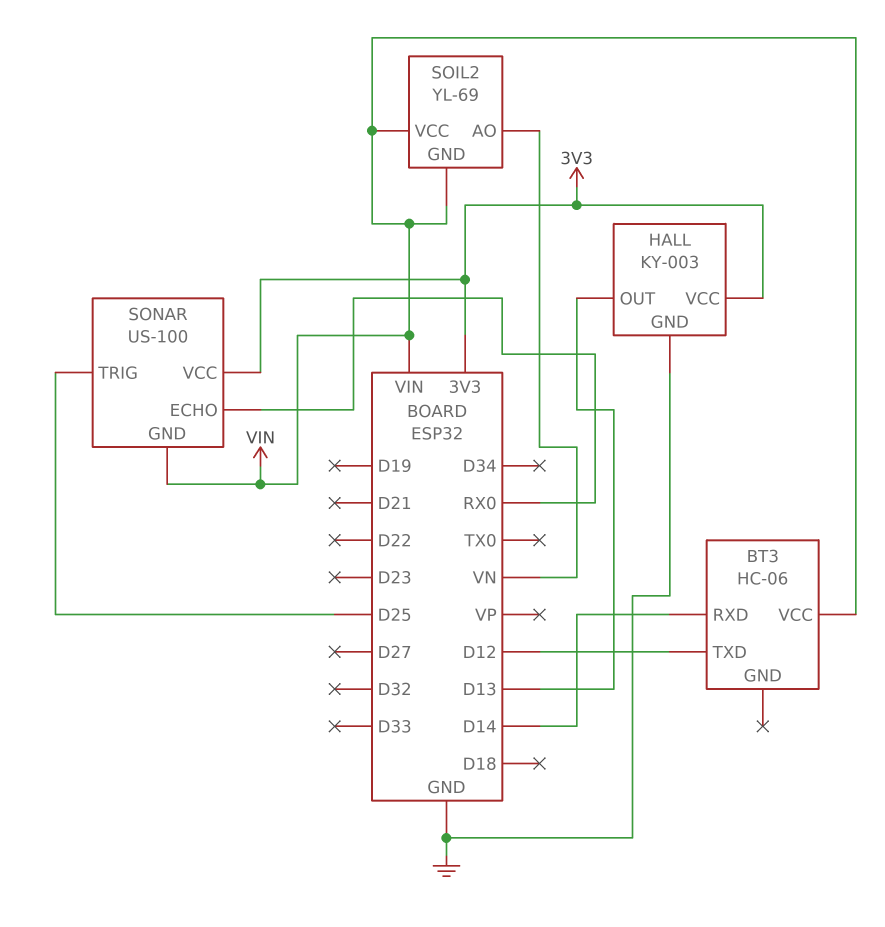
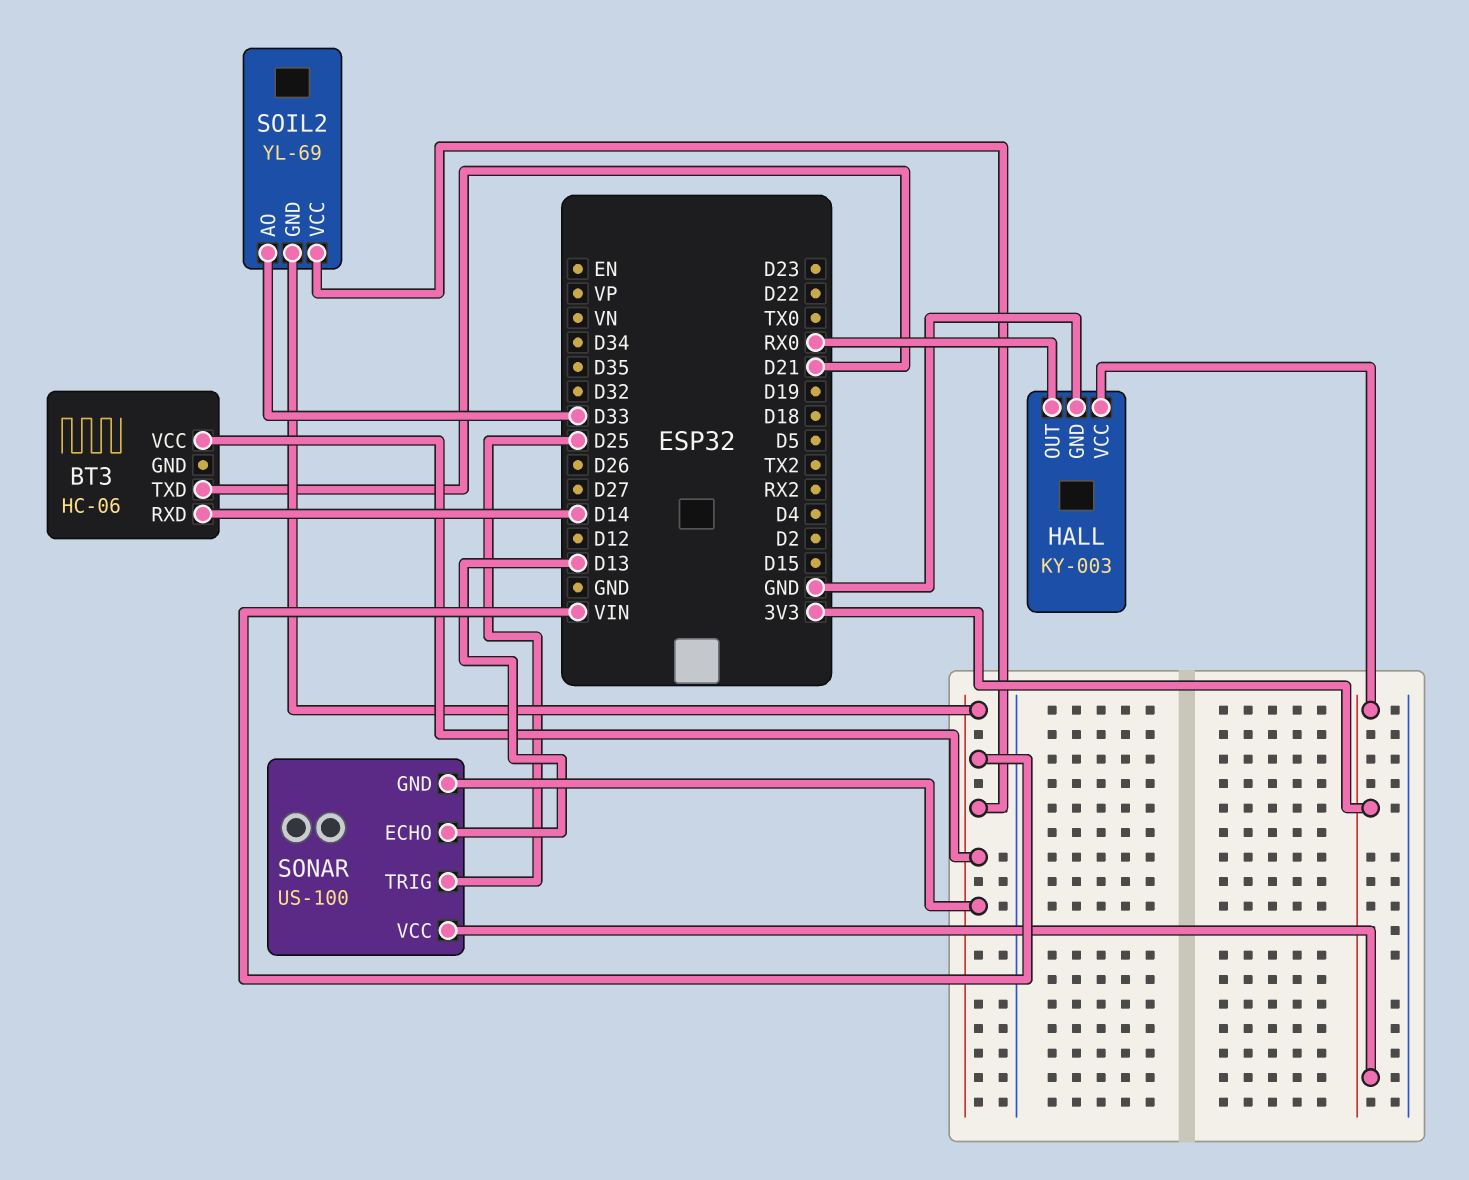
BT3 pin TXD: D12 -> D21
HALL pin OUT: D13 -> RX0
SOIL2 pin AO: VN -> D33
SONAR pin ECHO: RX0 -> D13

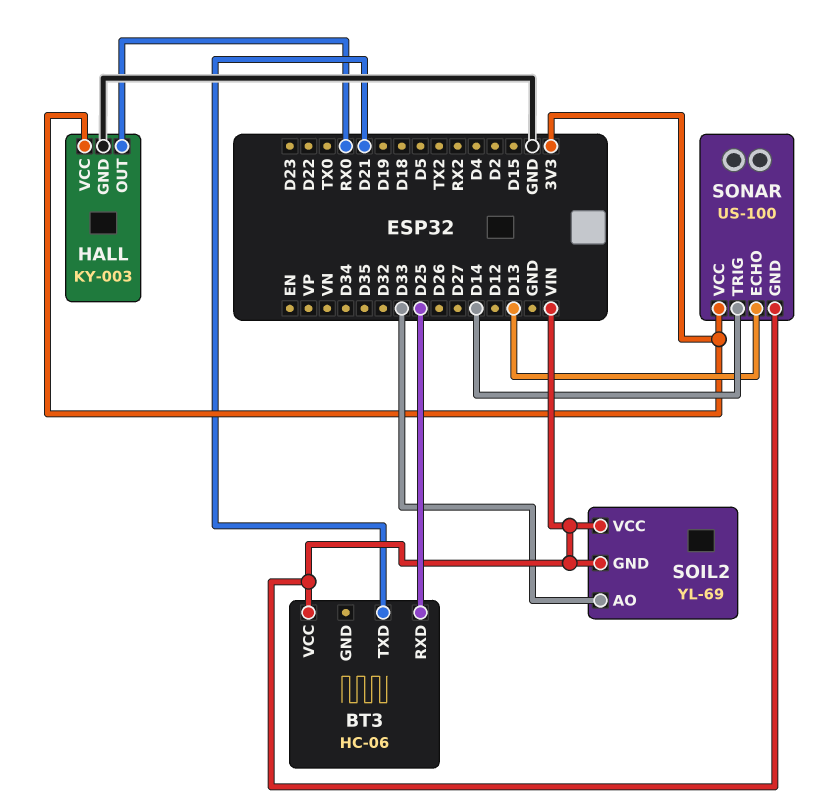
BT3 pin RXD: D14 -> D25
SONAR pin TRIG: D25 -> D14

